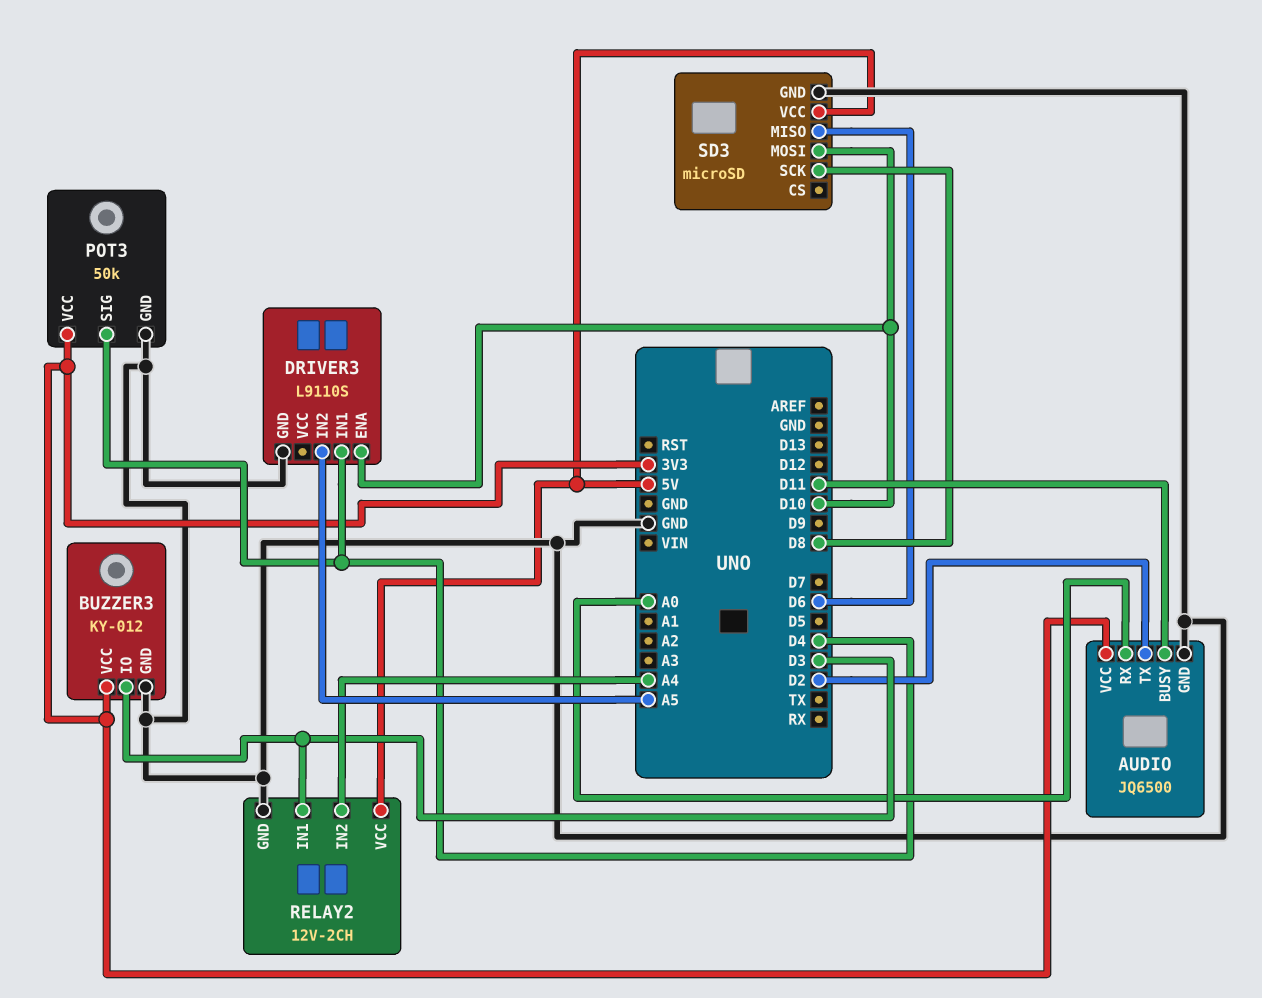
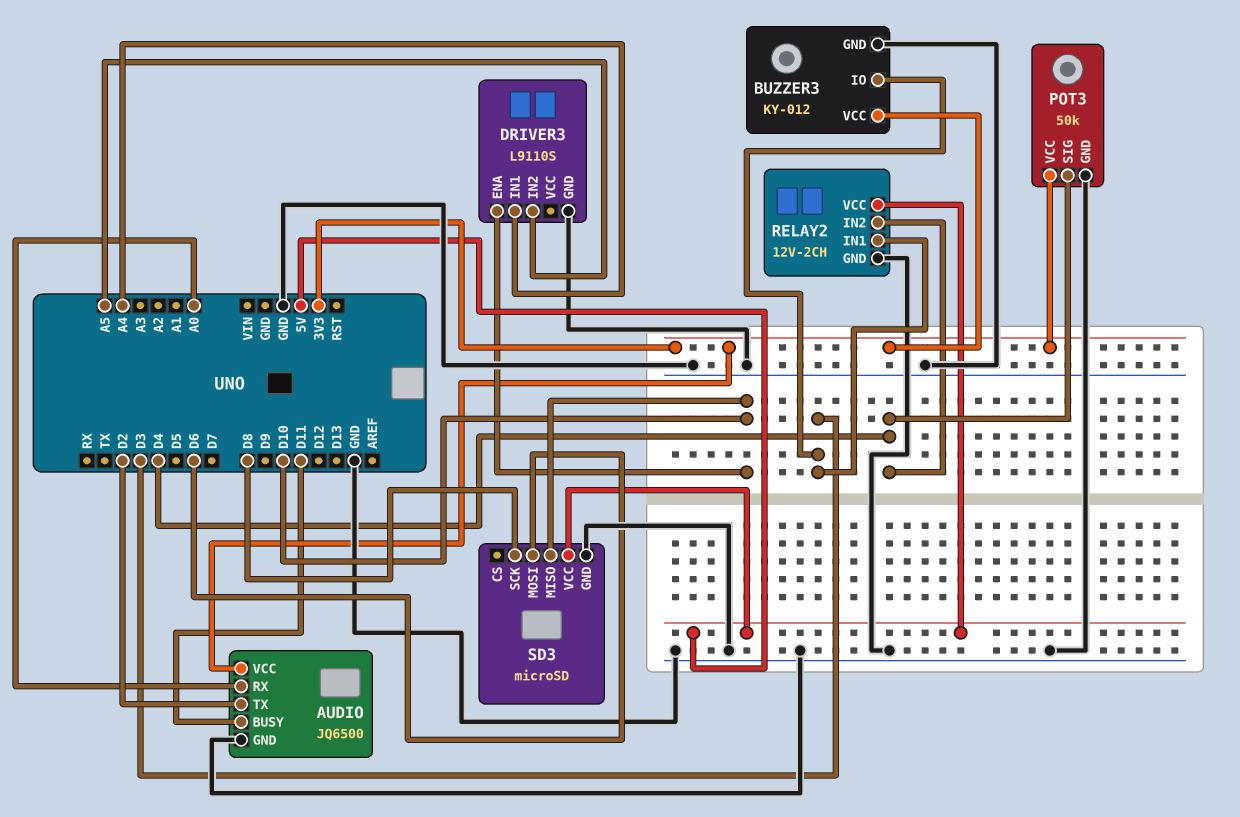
DRIVER3 pin IN1: D4 -> A4
RELAY2 pin IN2: A4 -> D4
SD3 pin MISO: D6 -> D10
SD3 pin MOSI: D10 -> D6

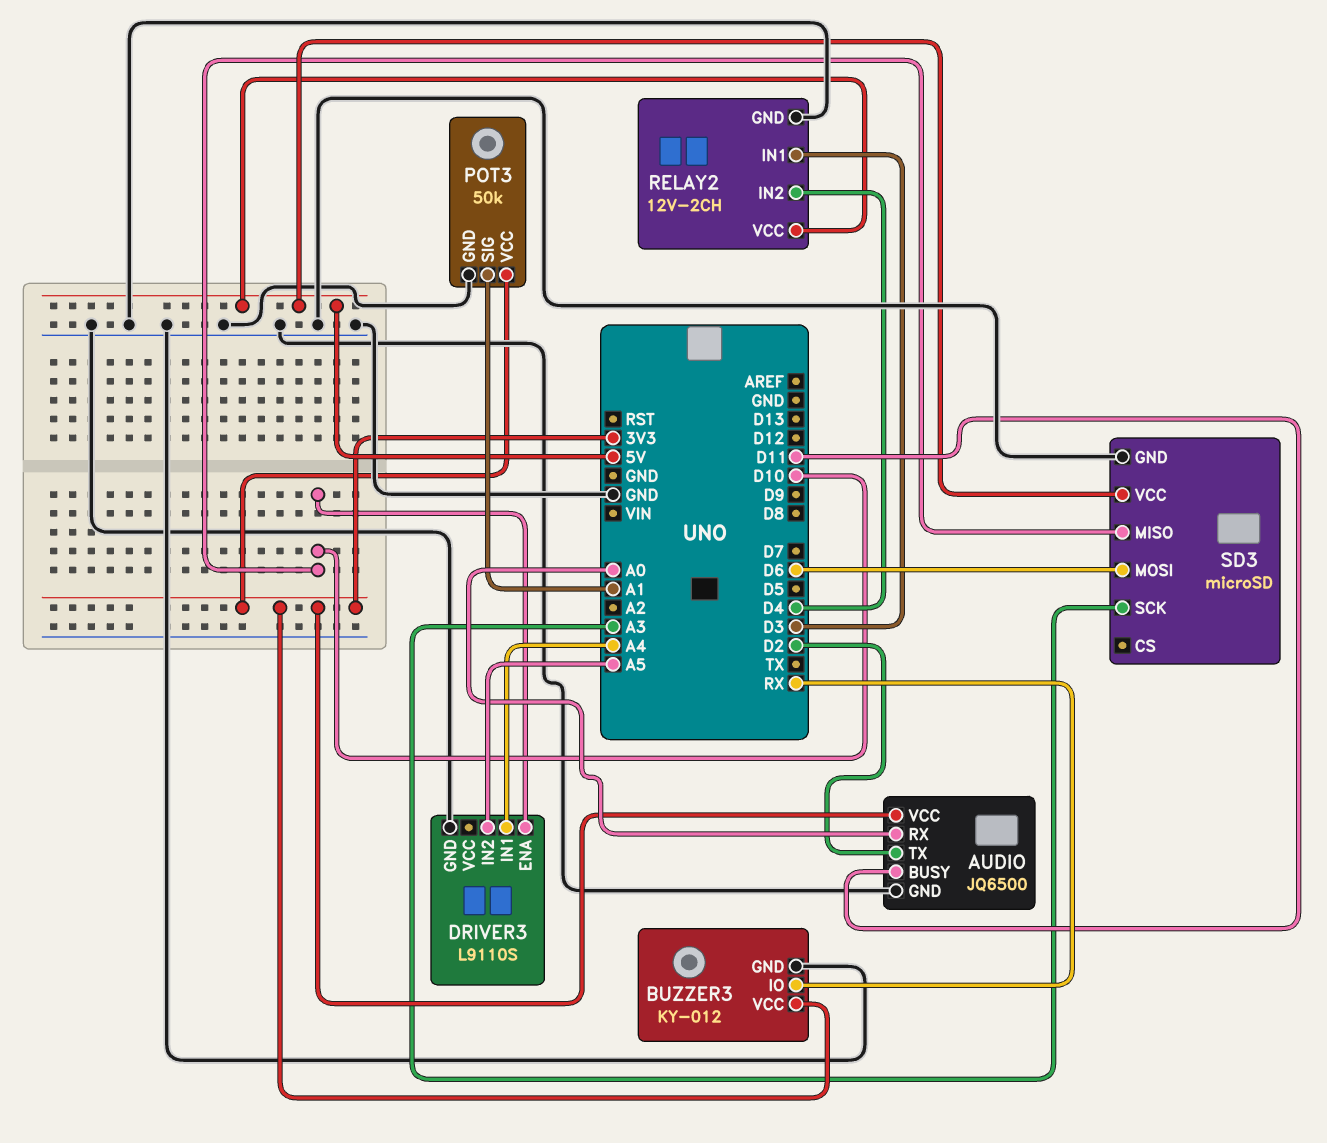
BUZZER3 pin IO: D3 -> RX
POT3 pin SIG: D4 -> A1
SD3 pin SCK: D8 -> A3

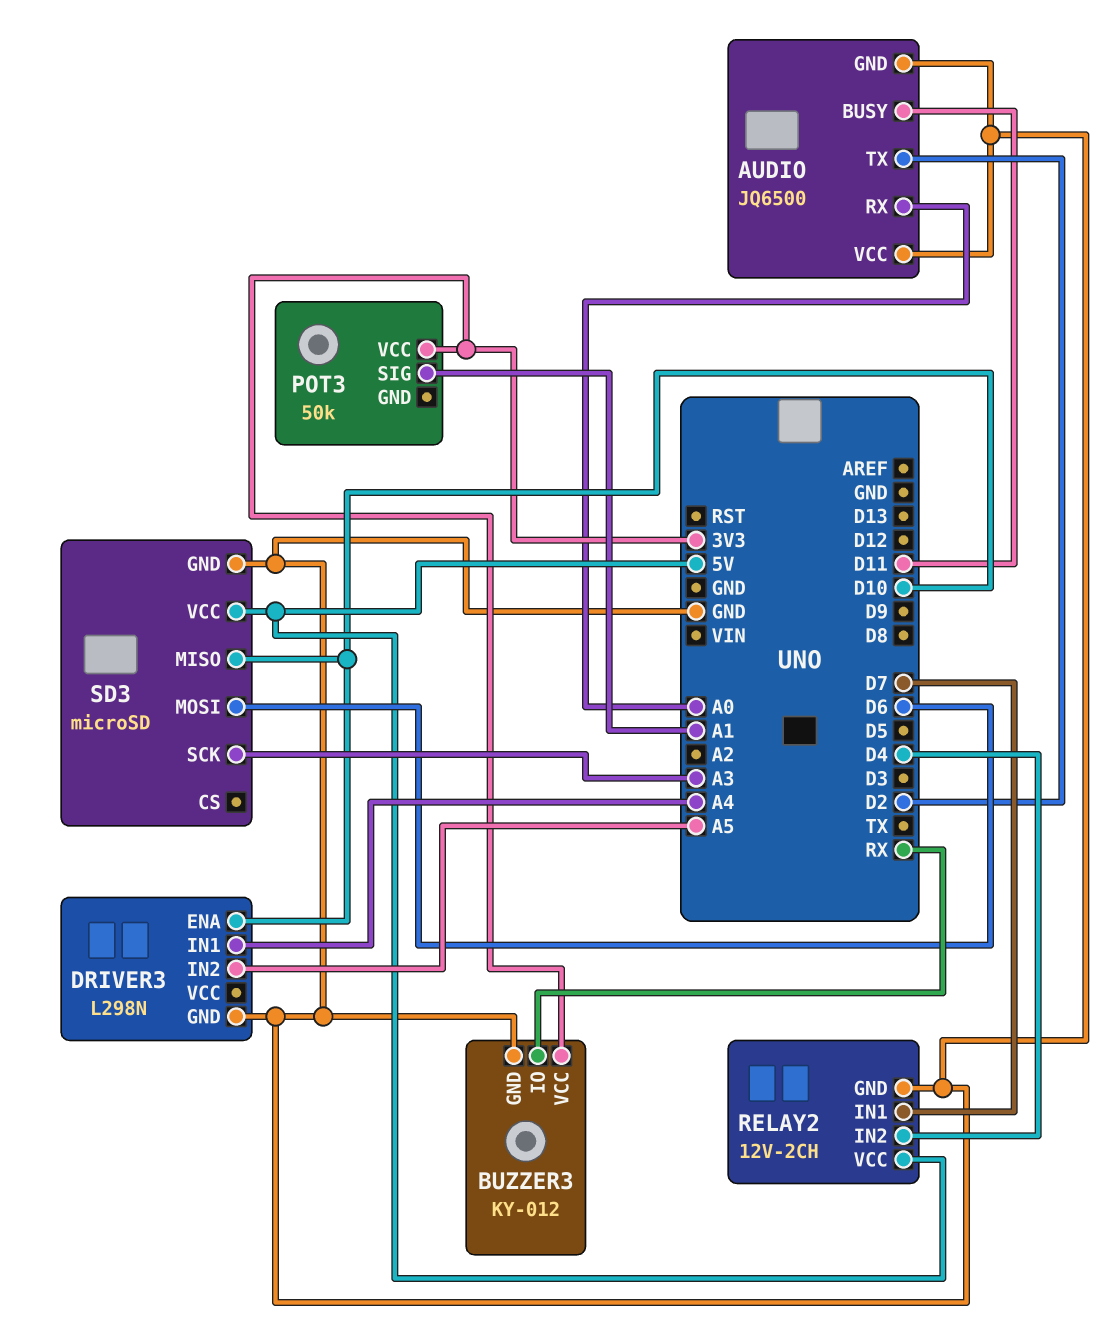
AUDIO pin VCC: 3V3 -> GND
DRIVER3: L9110S -> L298N
POT3 pin GND: GND -> none
RELAY2 pin IN1: D3 -> D7

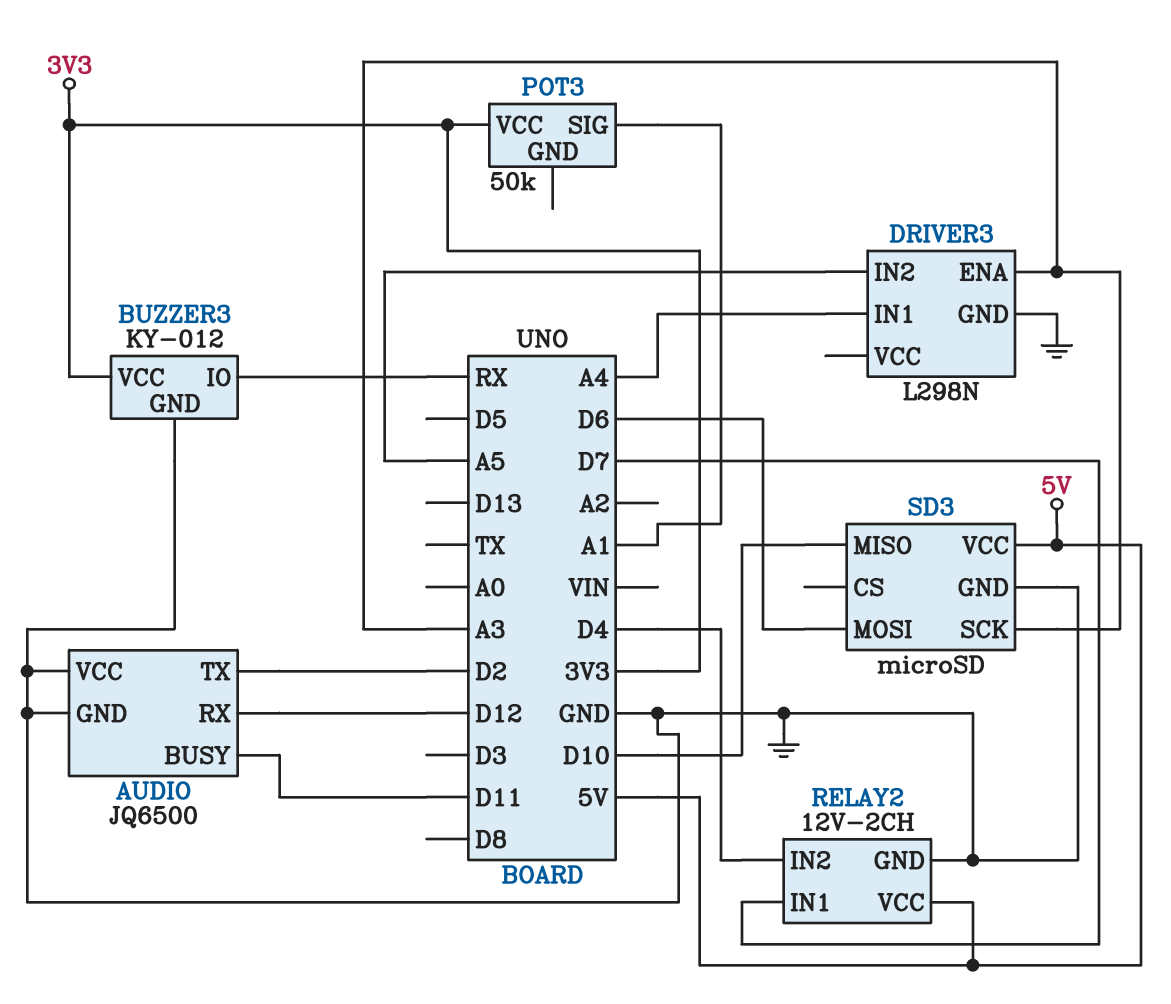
AUDIO pin RX: A0 -> D12
DRIVER3 pin ENA: D10 -> A3

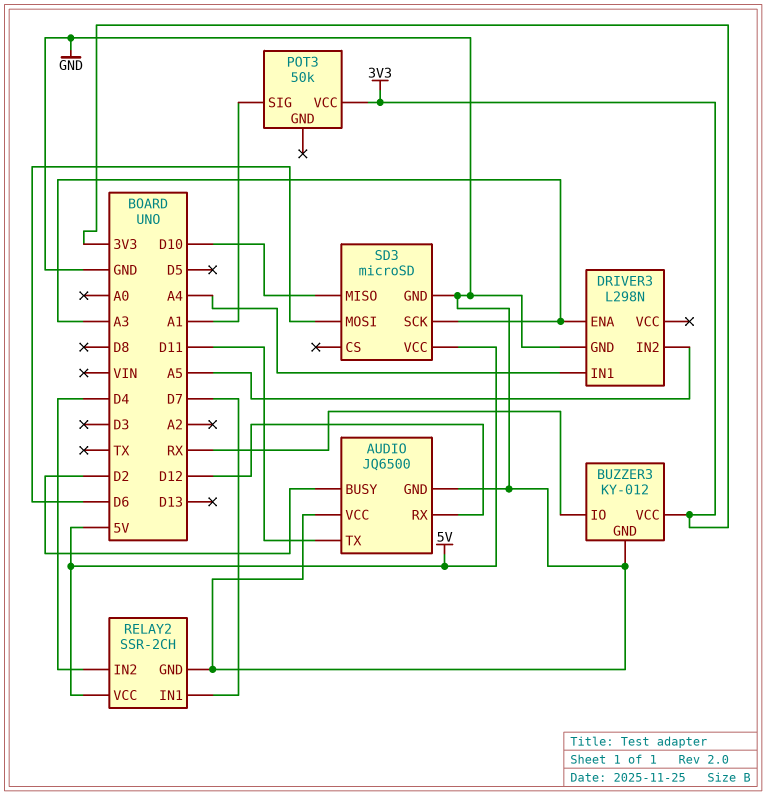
AUDIO pin BUSY: D11 -> D2
AUDIO pin TX: D2 -> D11
RELAY2: 12V-2CH -> SSR-2CH

